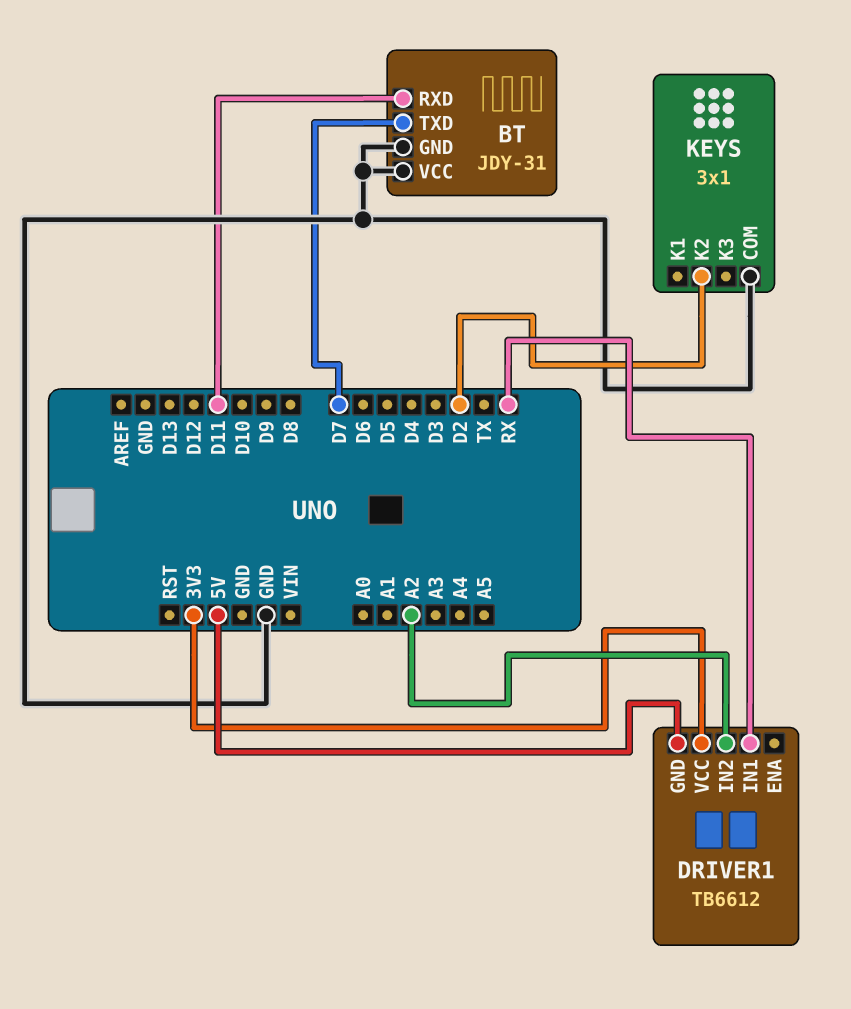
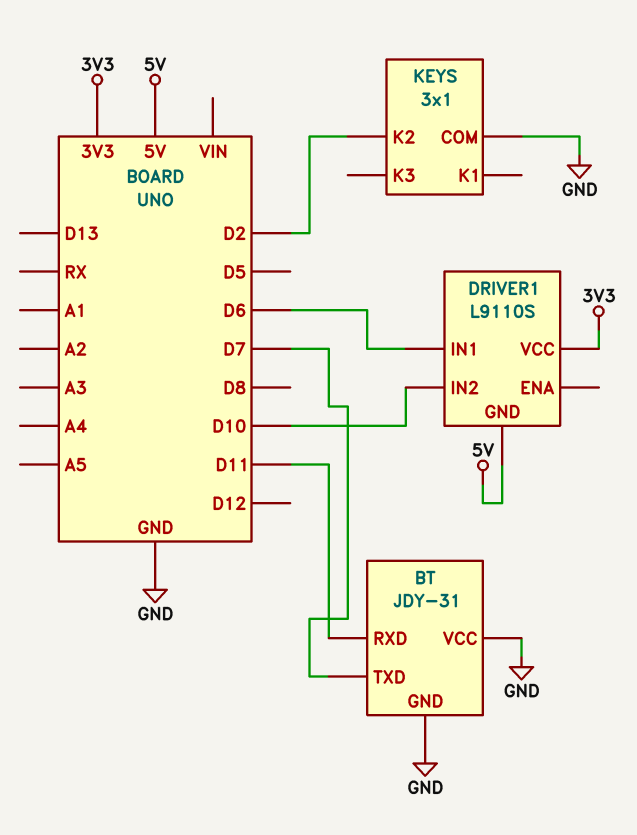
DRIVER1: TB6612 -> L9110S
DRIVER1 pin IN1: RX -> D6
DRIVER1 pin IN2: A2 -> D10

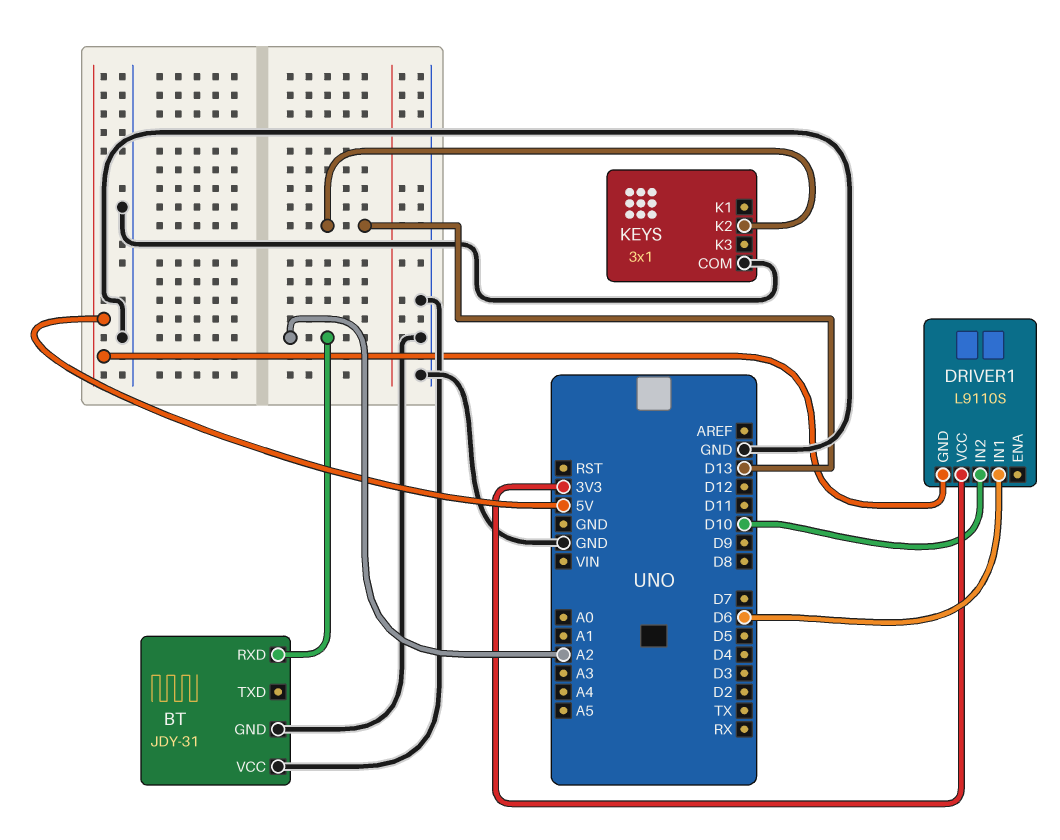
BT pin RXD: D11 -> A2
BT pin TXD: D7 -> none
KEYS pin K2: D2 -> D13

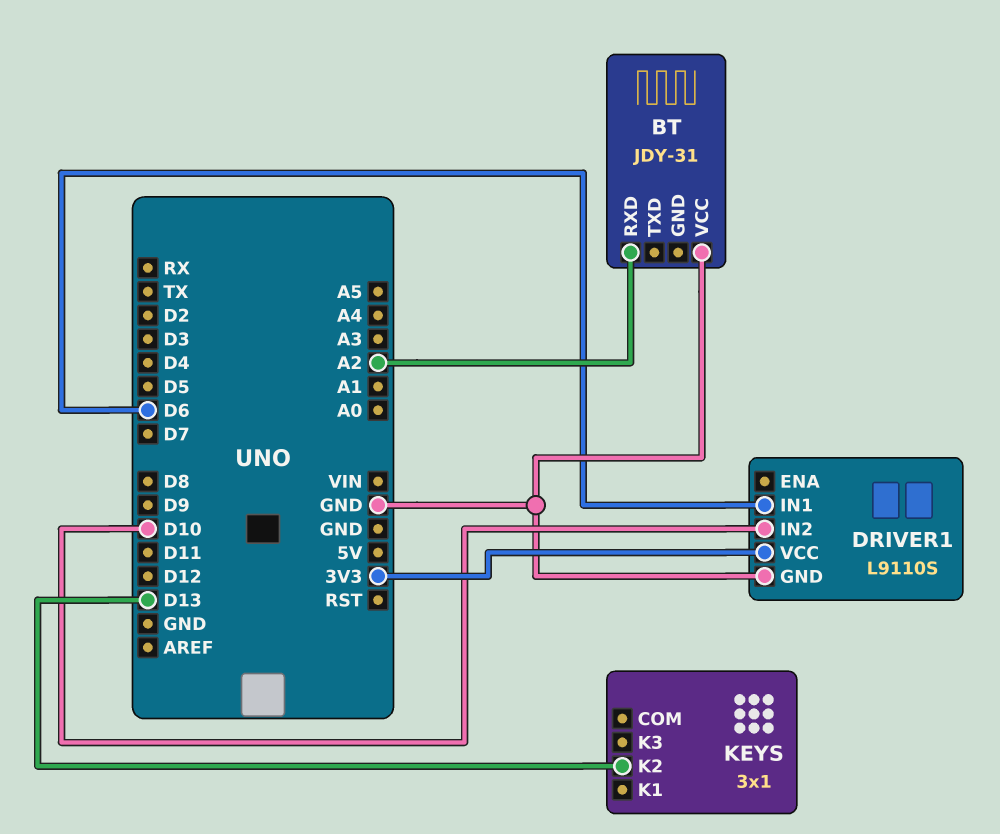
BT pin GND: GND -> none
DRIVER1 pin GND: 5V -> GND
KEYS pin COM: GND -> none

